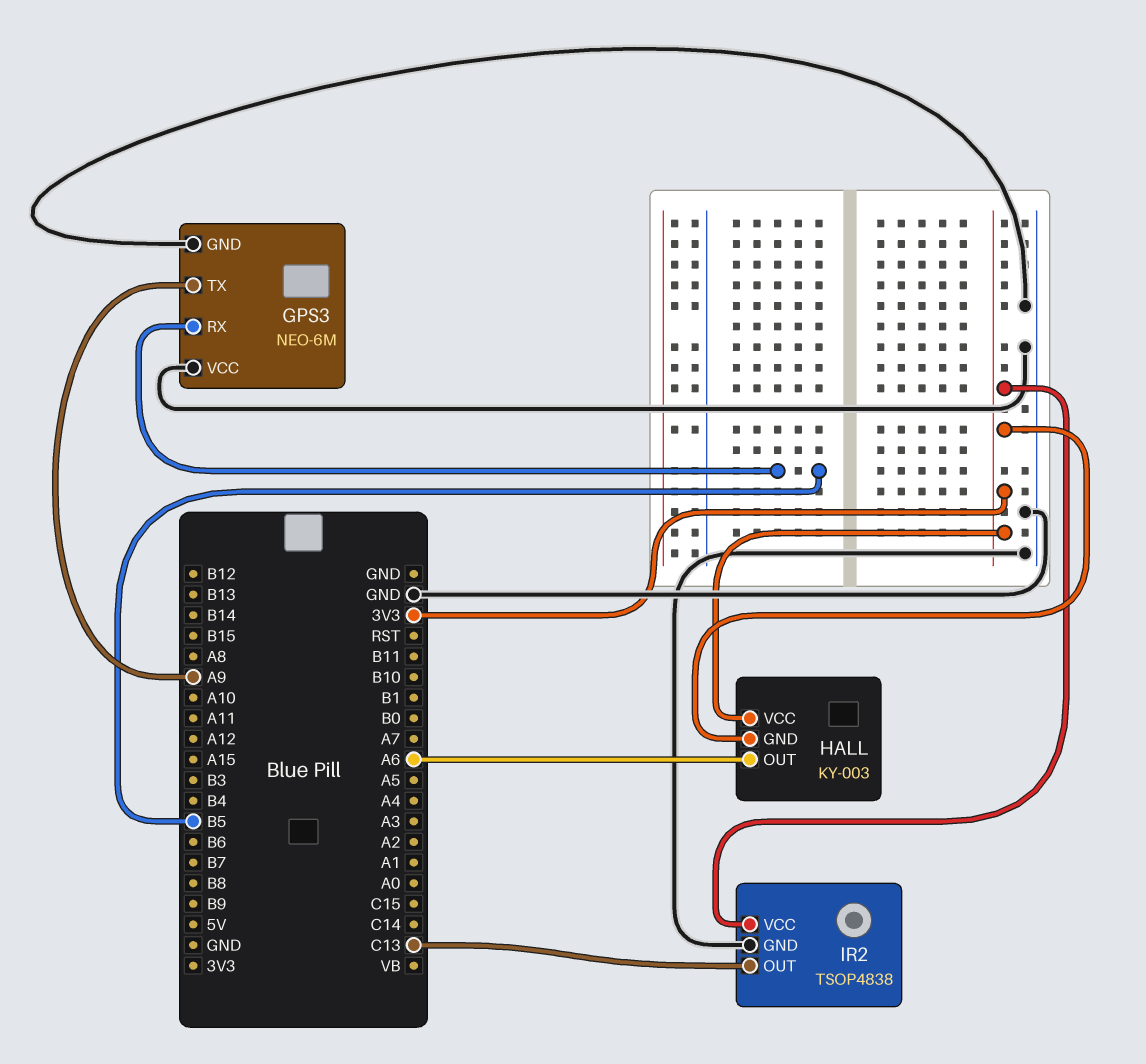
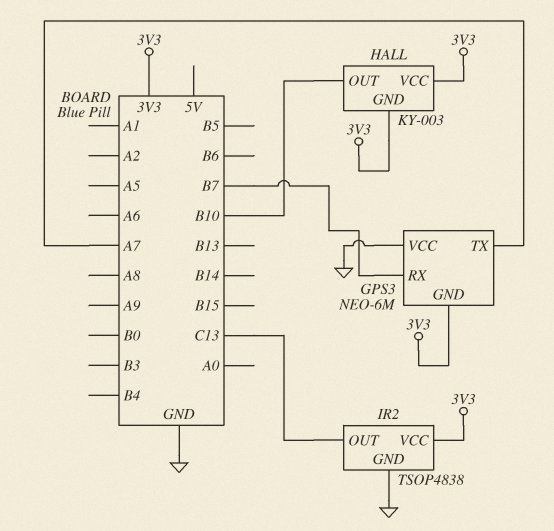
GPS3 pin GND: GND -> 3V3
GPS3 pin RX: B5 -> B7
GPS3 pin TX: A9 -> A7
HALL pin OUT: A6 -> B10

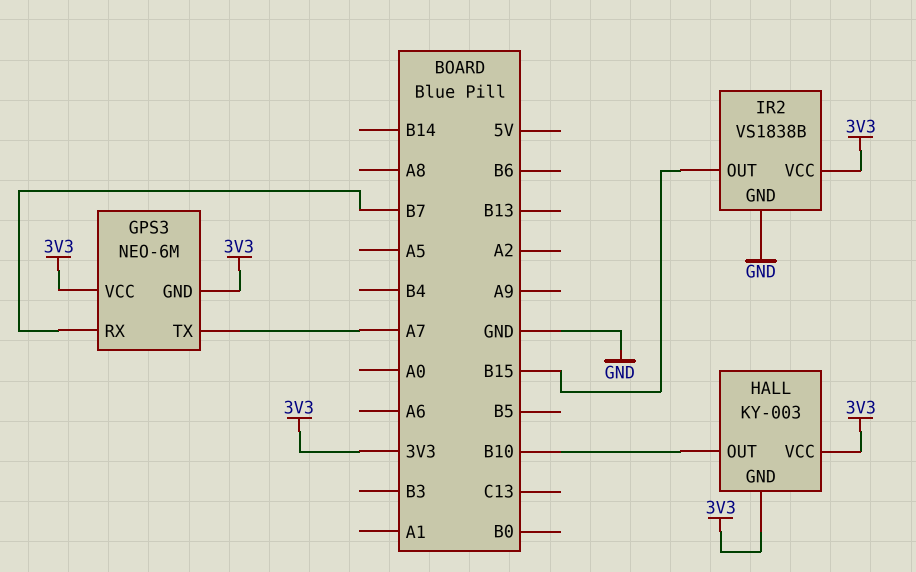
GPS3 pin VCC: GND -> 3V3
IR2: TSOP4838 -> VS1838B
IR2 pin OUT: C13 -> B15

